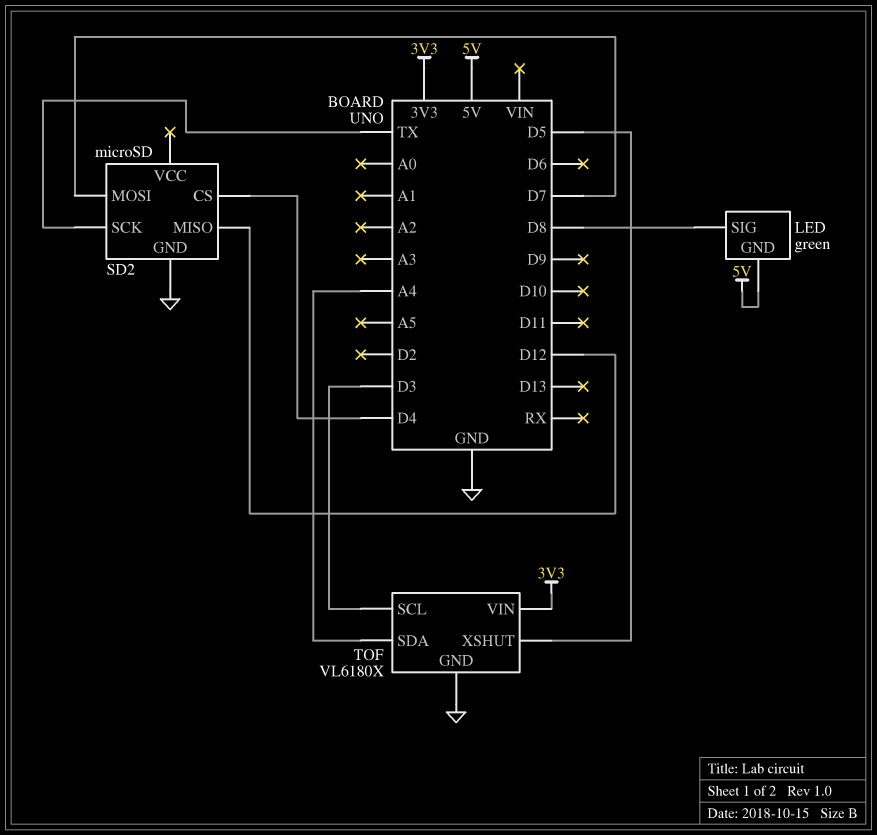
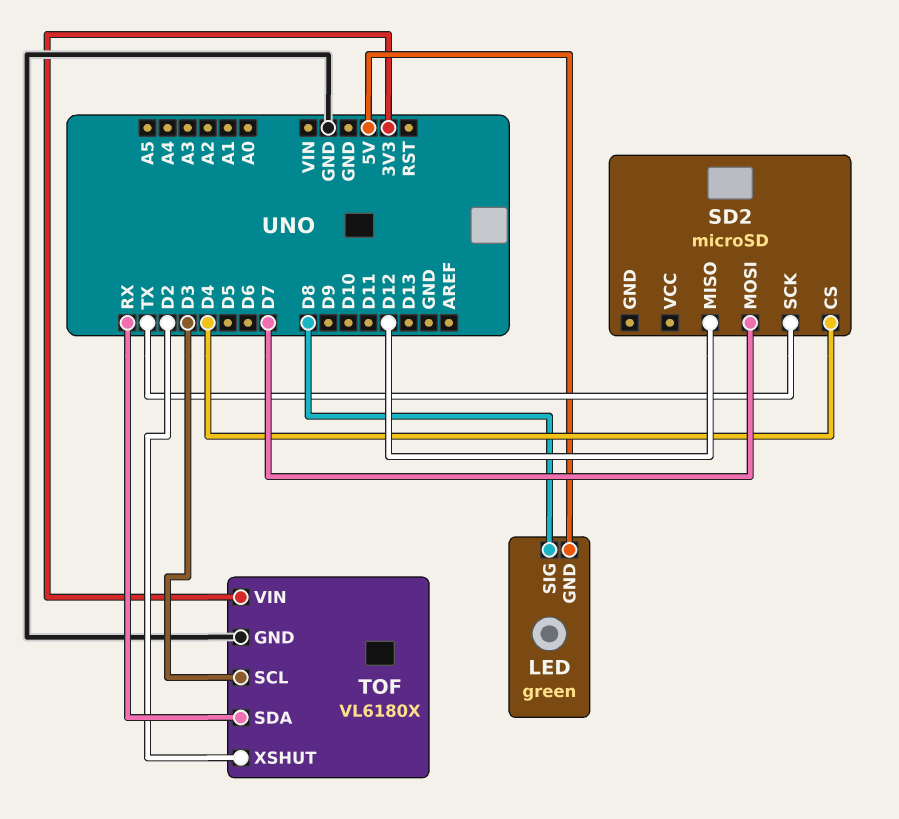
SD2 pin GND: GND -> none
TOF pin SDA: A4 -> RX
TOF pin XSHUT: D5 -> D2

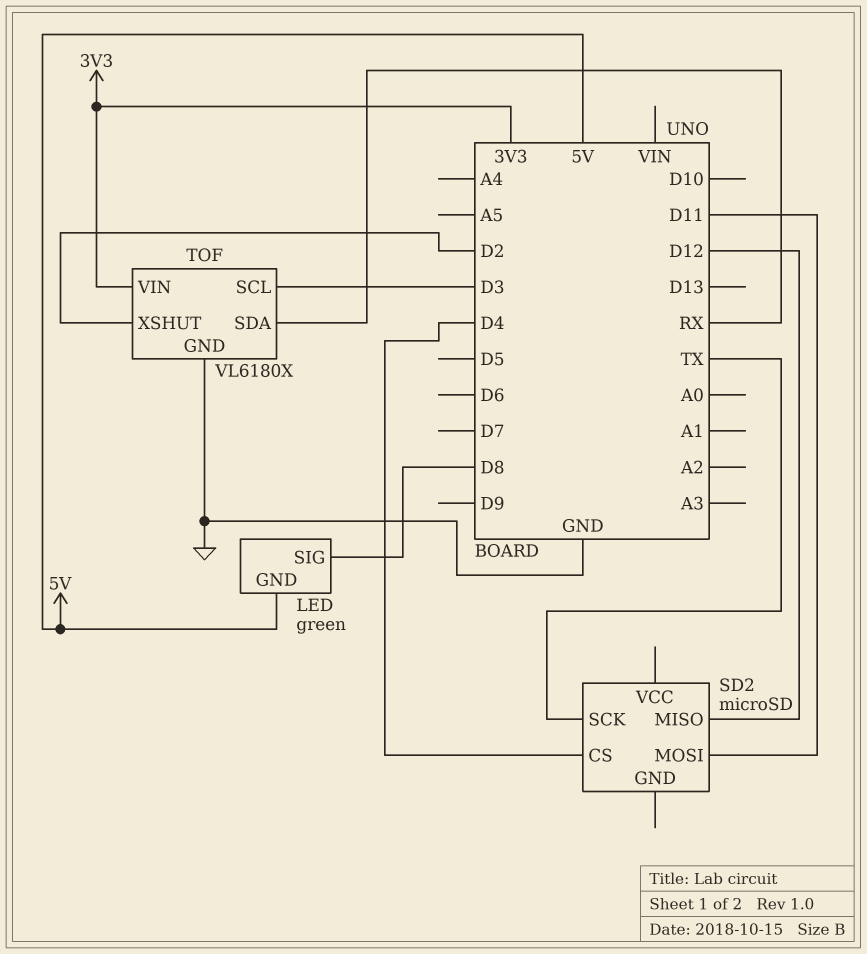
SD2 pin MOSI: D7 -> D11

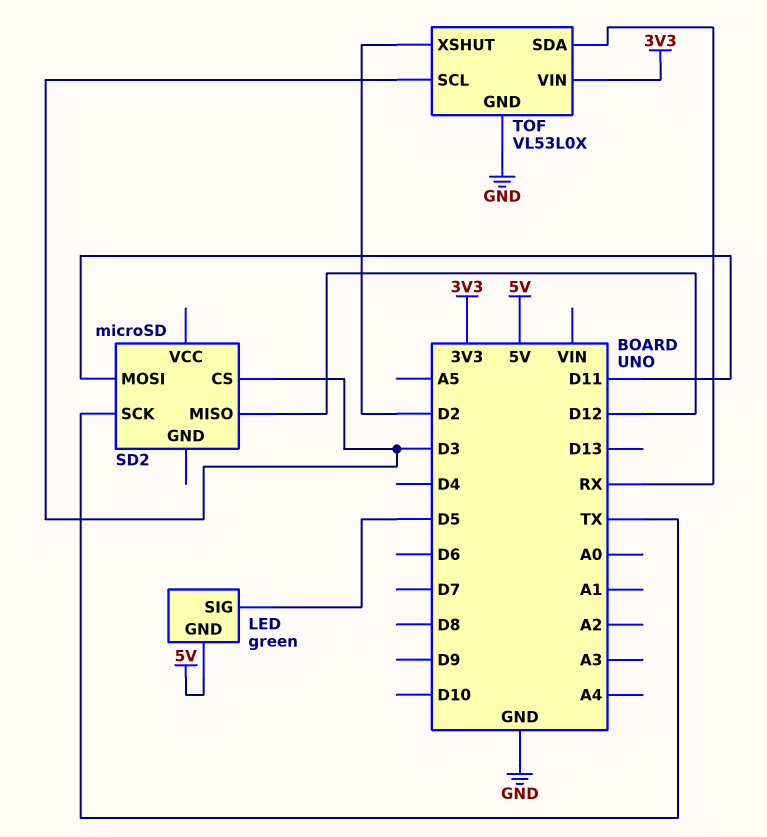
LED pin SIG: D8 -> D5
SD2 pin CS: D4 -> D3
TOF: VL6180X -> VL53L0X

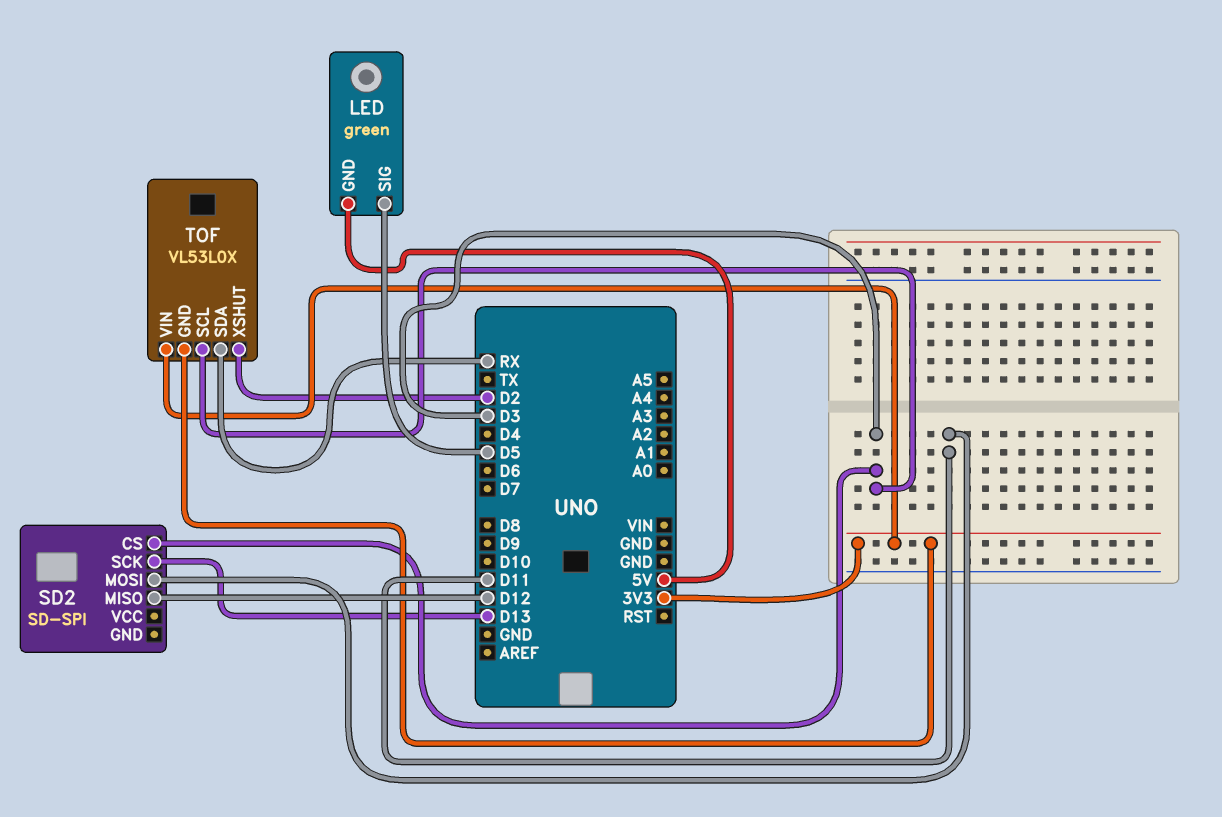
SD2: microSD -> SD-SPI
SD2 pin SCK: TX -> D13
TOF pin GND: GND -> 3V3

